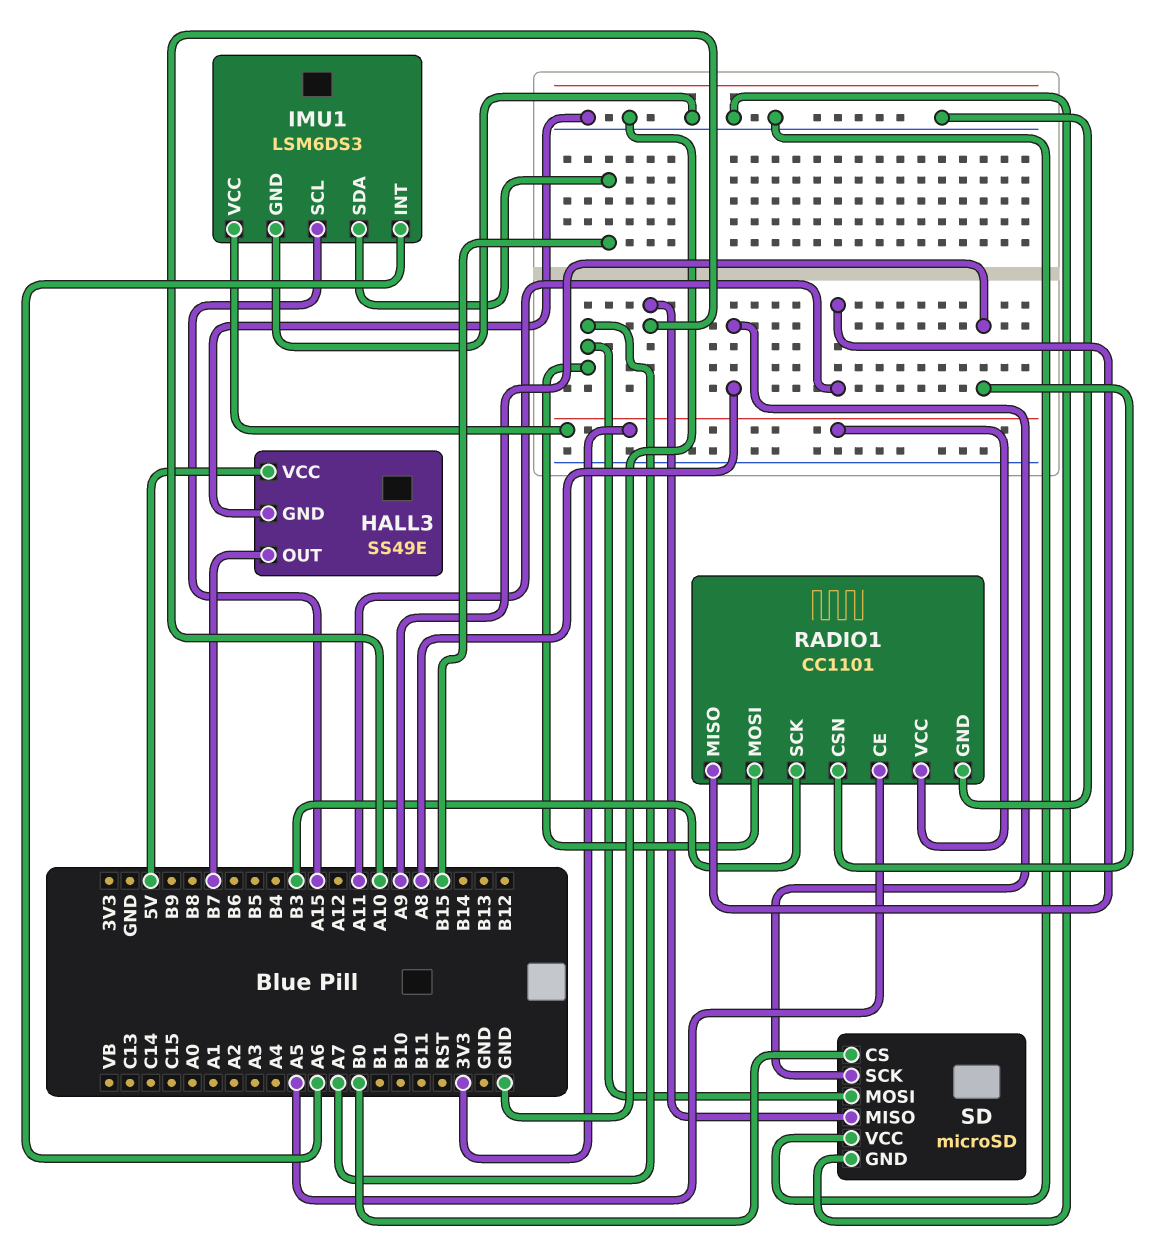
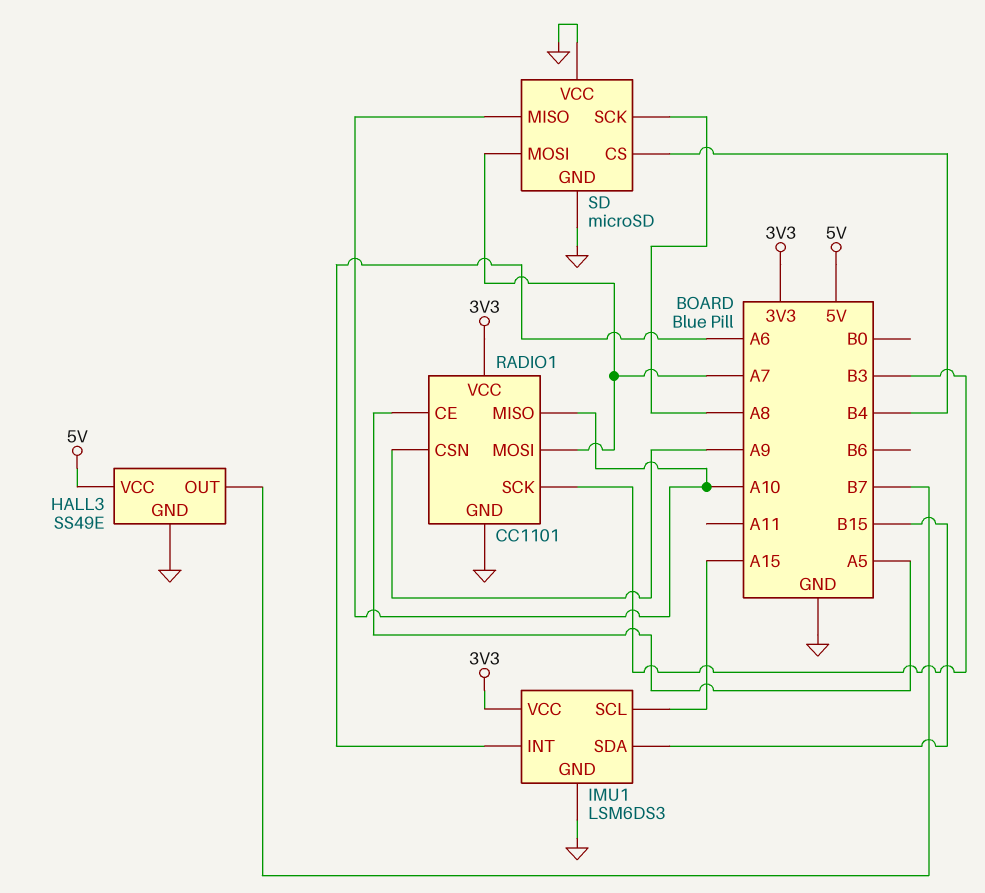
RADIO1 pin MISO: A11 -> A10
SD pin CS: B0 -> B4

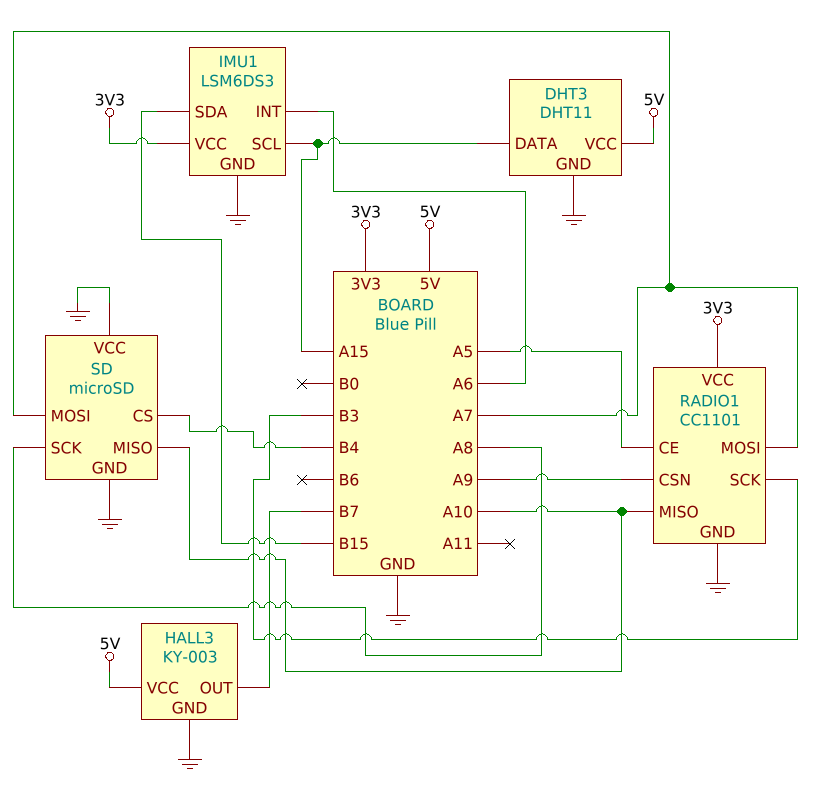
DHT3: none -> DHT11
DHT3 pin DATA: none -> A15
DHT3 pin GND: none -> GND
DHT3 pin VCC: none -> 5V
HALL3: SS49E -> KY-003

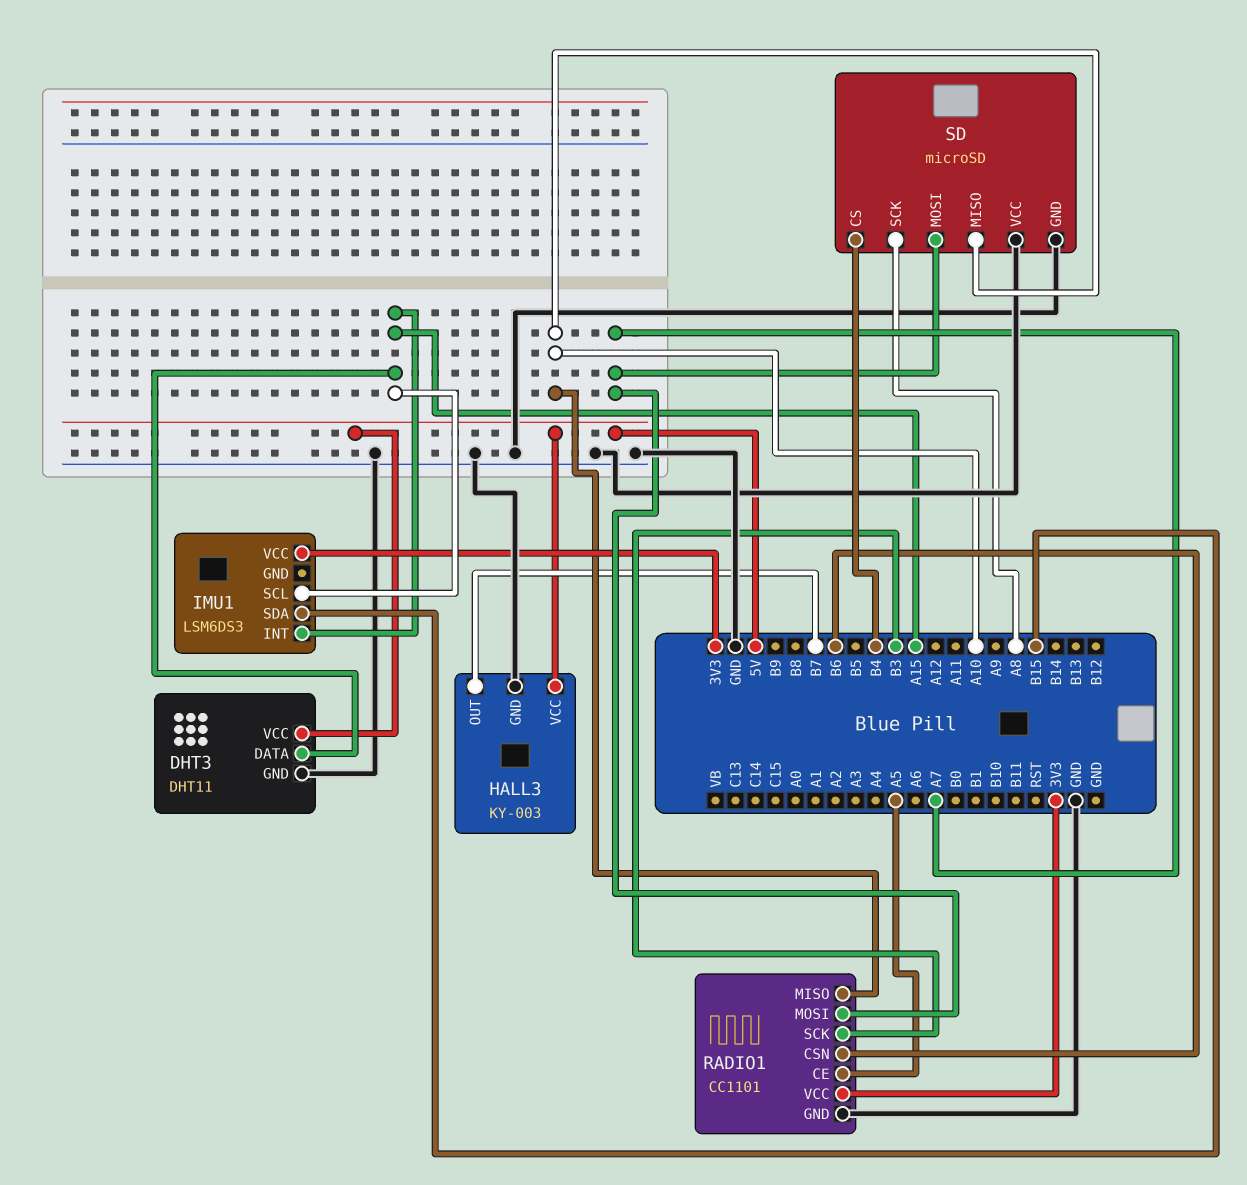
IMU1 pin GND: GND -> none
IMU1 pin INT: A6 -> A15
RADIO1 pin CSN: A9 -> B6

